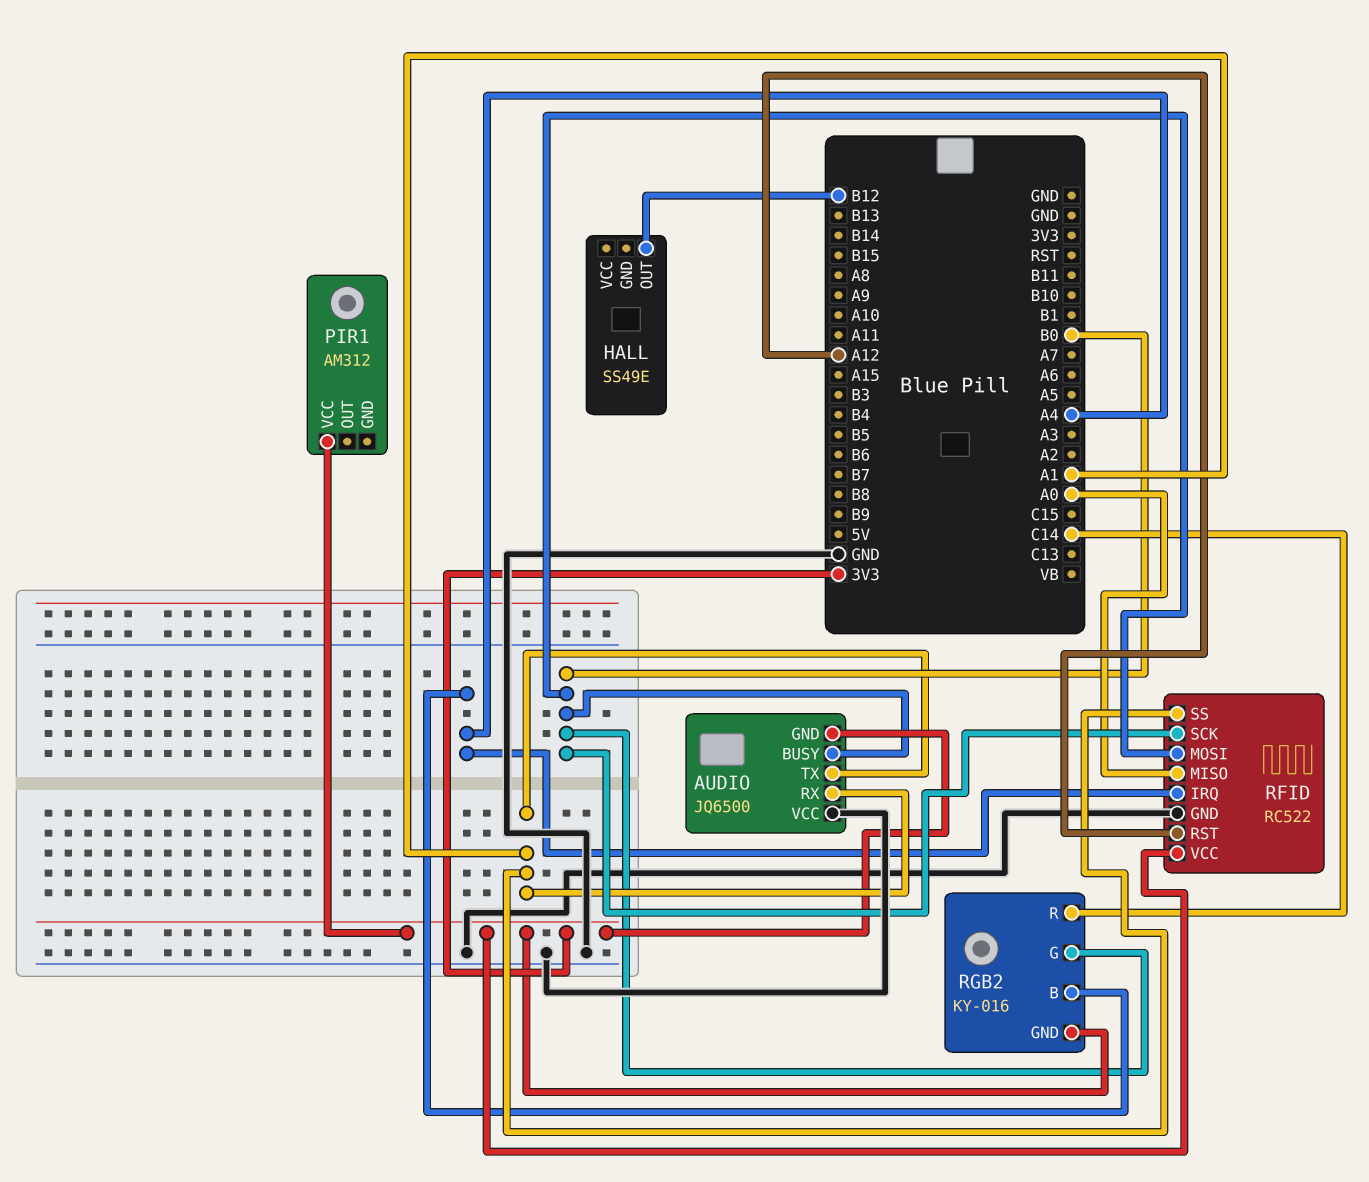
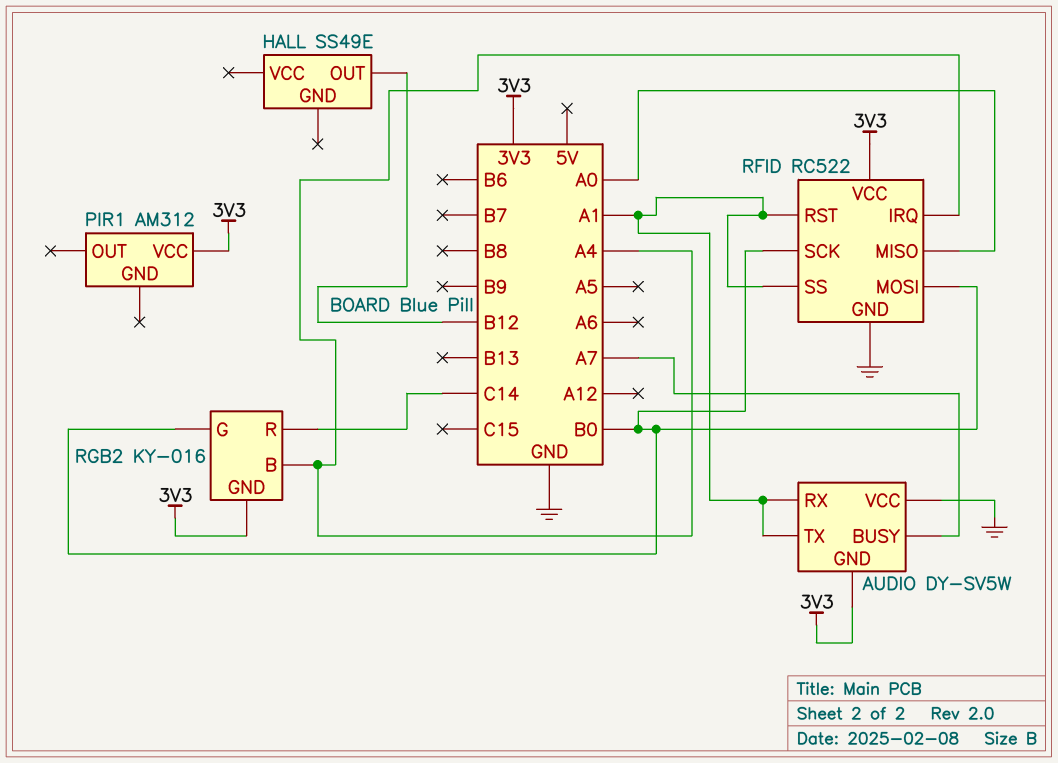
AUDIO: JQ6500 -> DY-SV5W
AUDIO pin BUSY: B0 -> A7
RFID pin RST: A12 -> A1

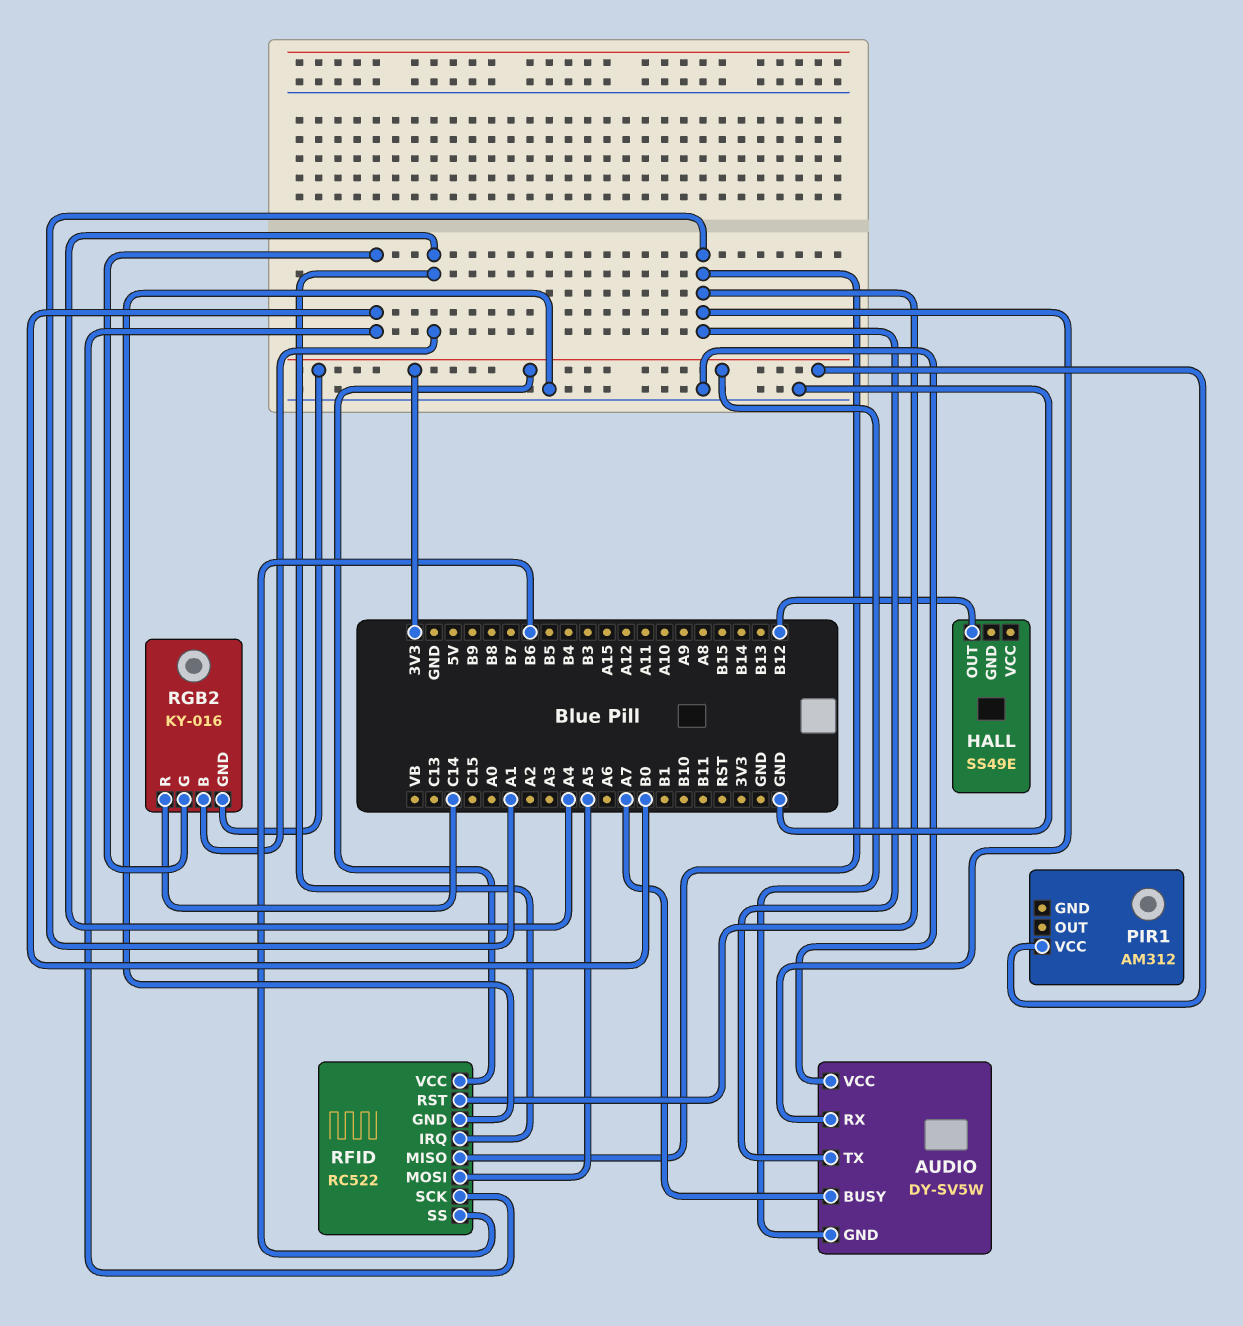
RFID pin MISO: A0 -> A1
RFID pin MOSI: B0 -> A5
RFID pin SS: A1 -> B6

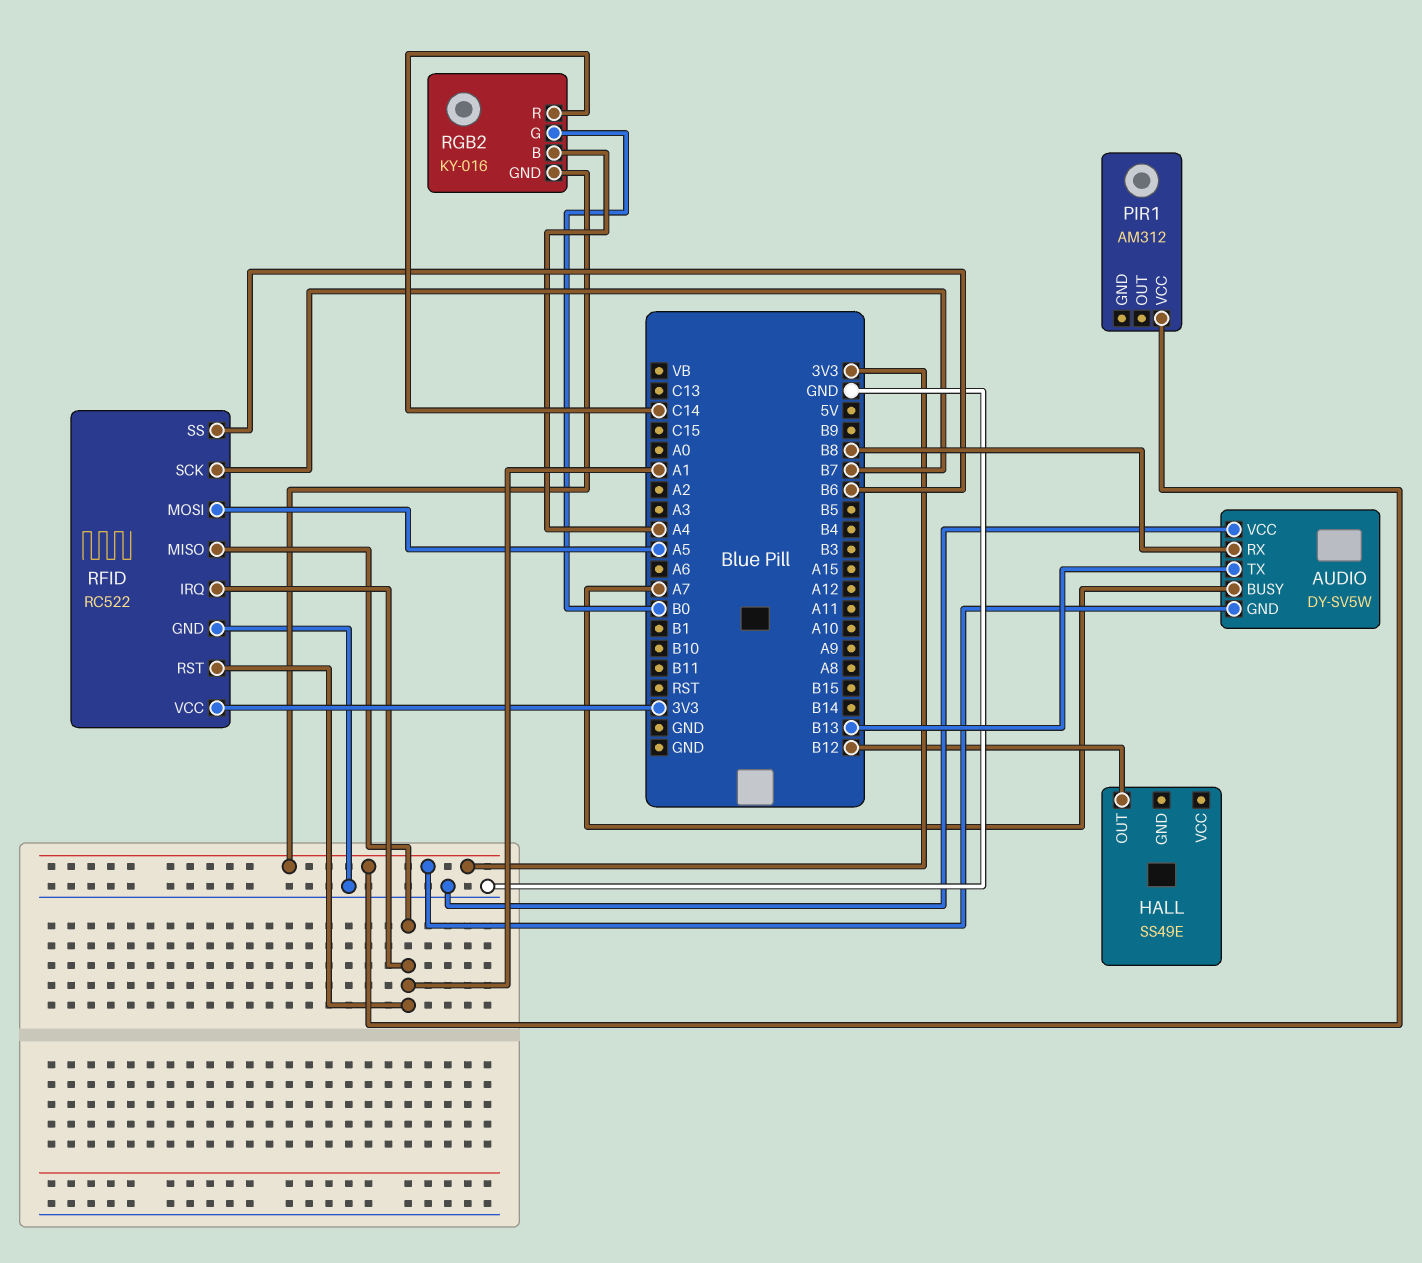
AUDIO pin RX: A1 -> B8
AUDIO pin TX: A1 -> B13
RFID pin IRQ: A4 -> A1
RFID pin SCK: B0 -> B7

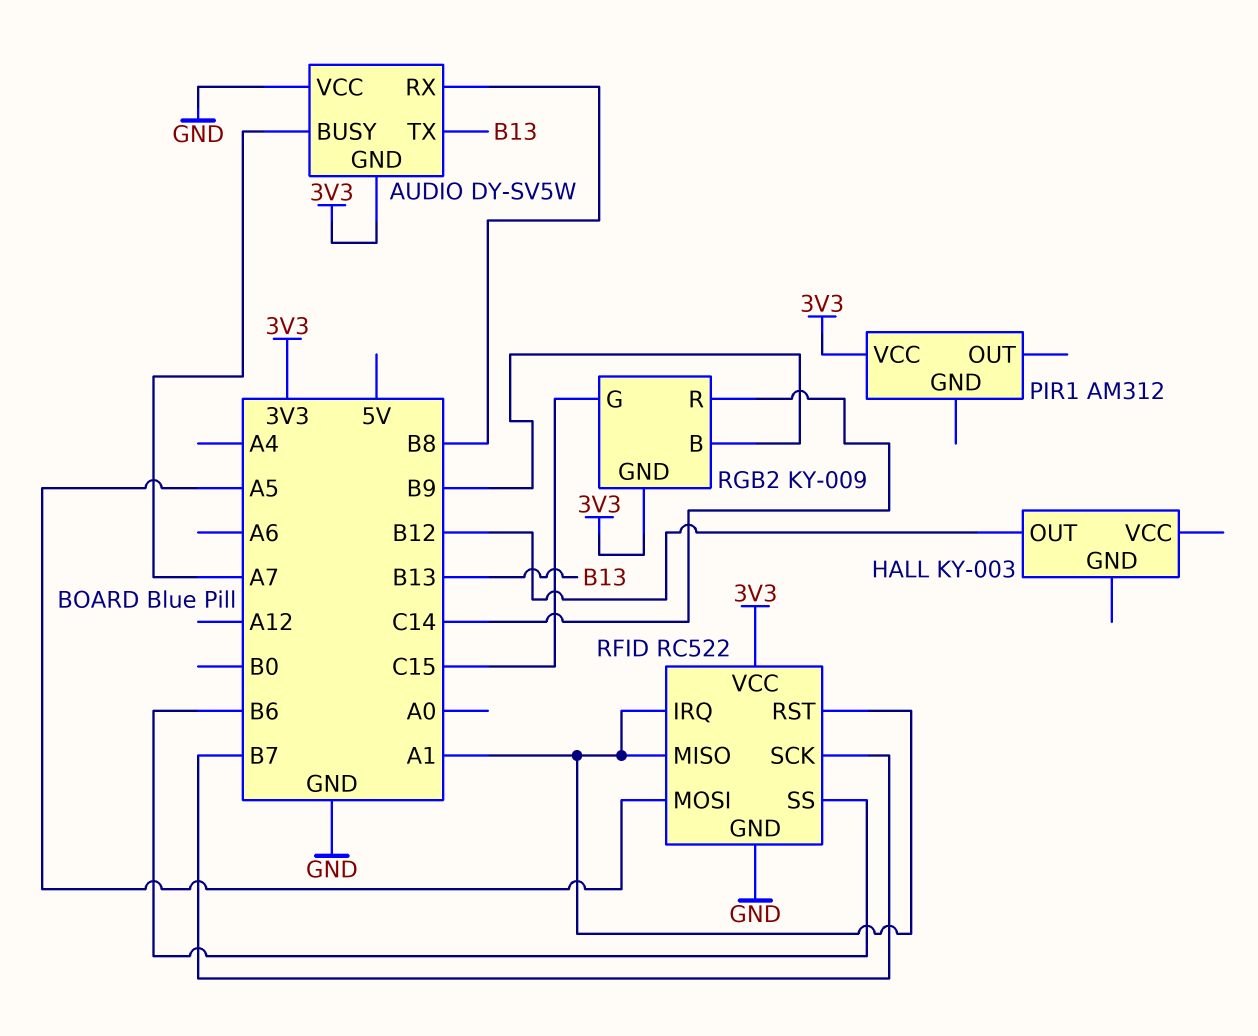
HALL: SS49E -> KY-003
RGB2: KY-016 -> KY-009
RGB2 pin B: A4 -> B9
RGB2 pin G: B0 -> C15

